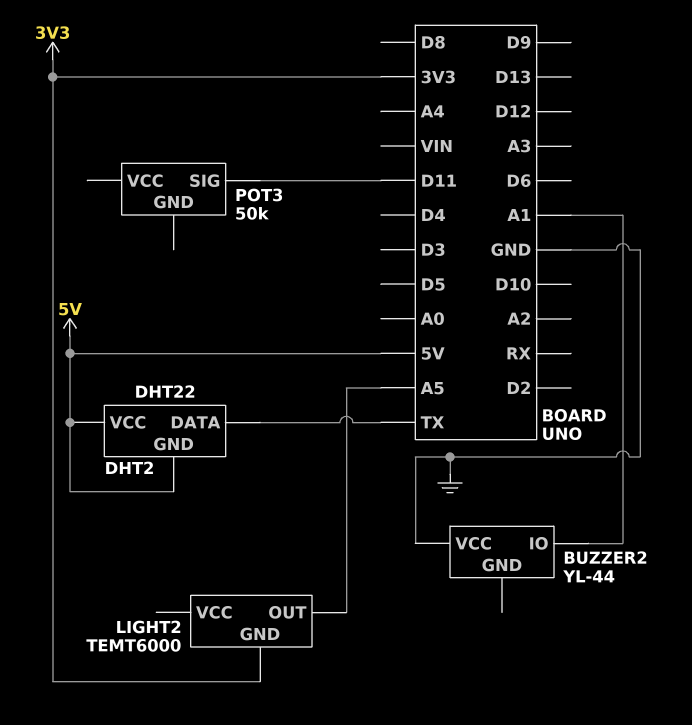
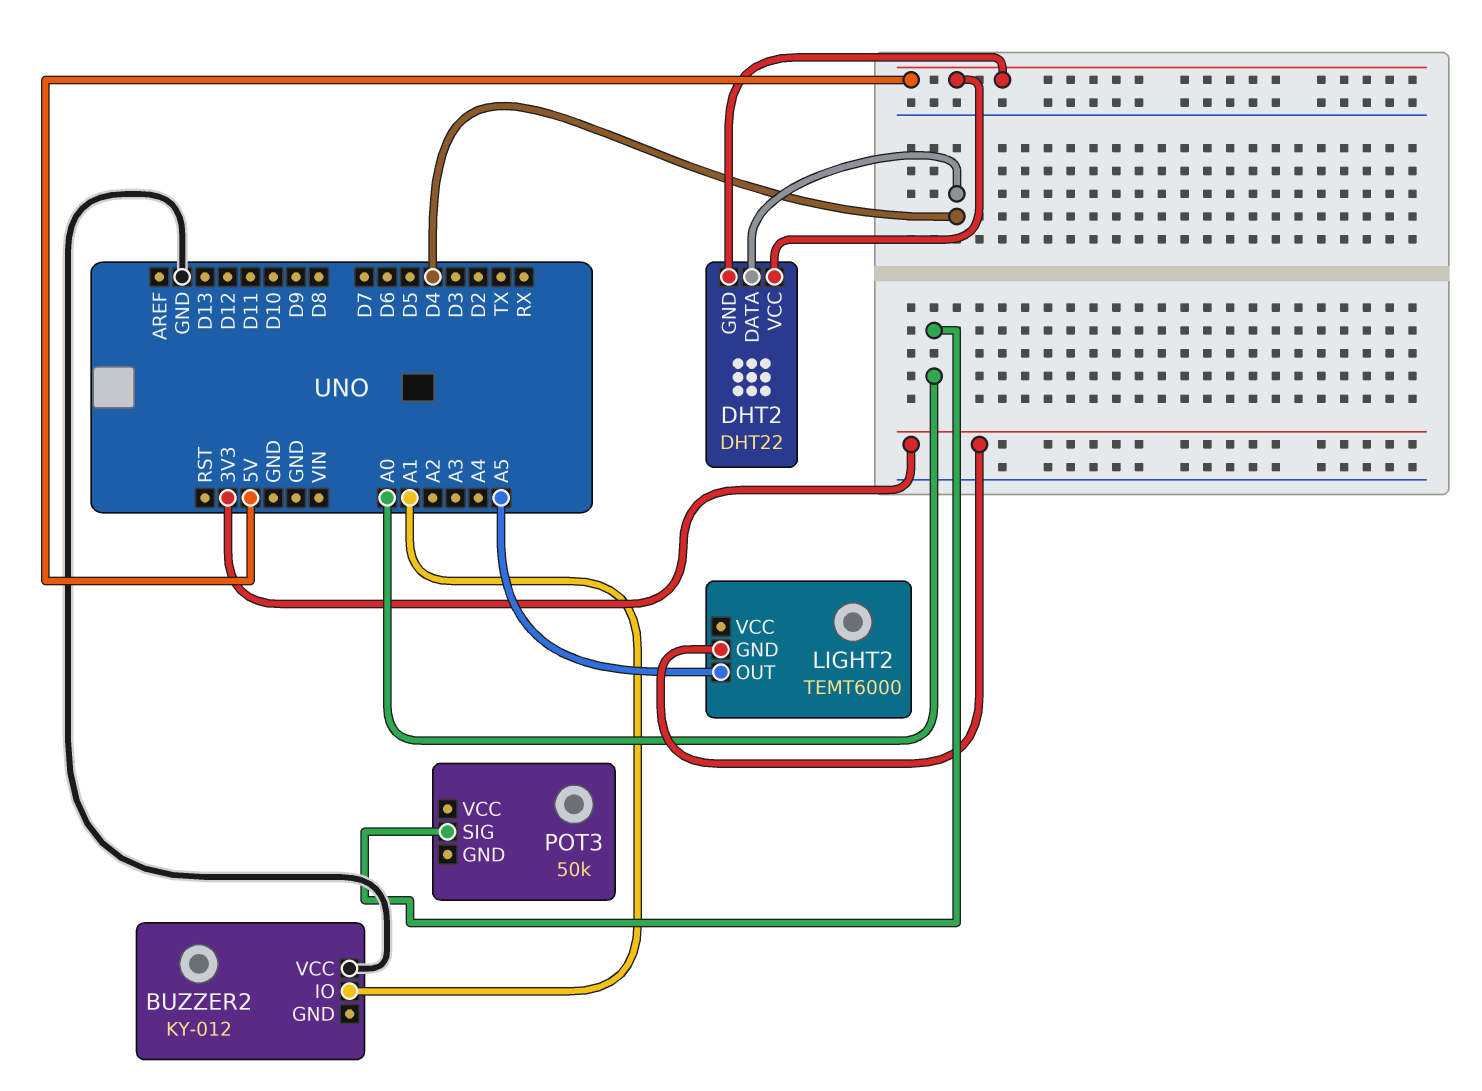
BUZZER2: YL-44 -> KY-012
DHT2 pin DATA: TX -> D4
POT3 pin SIG: D11 -> A0

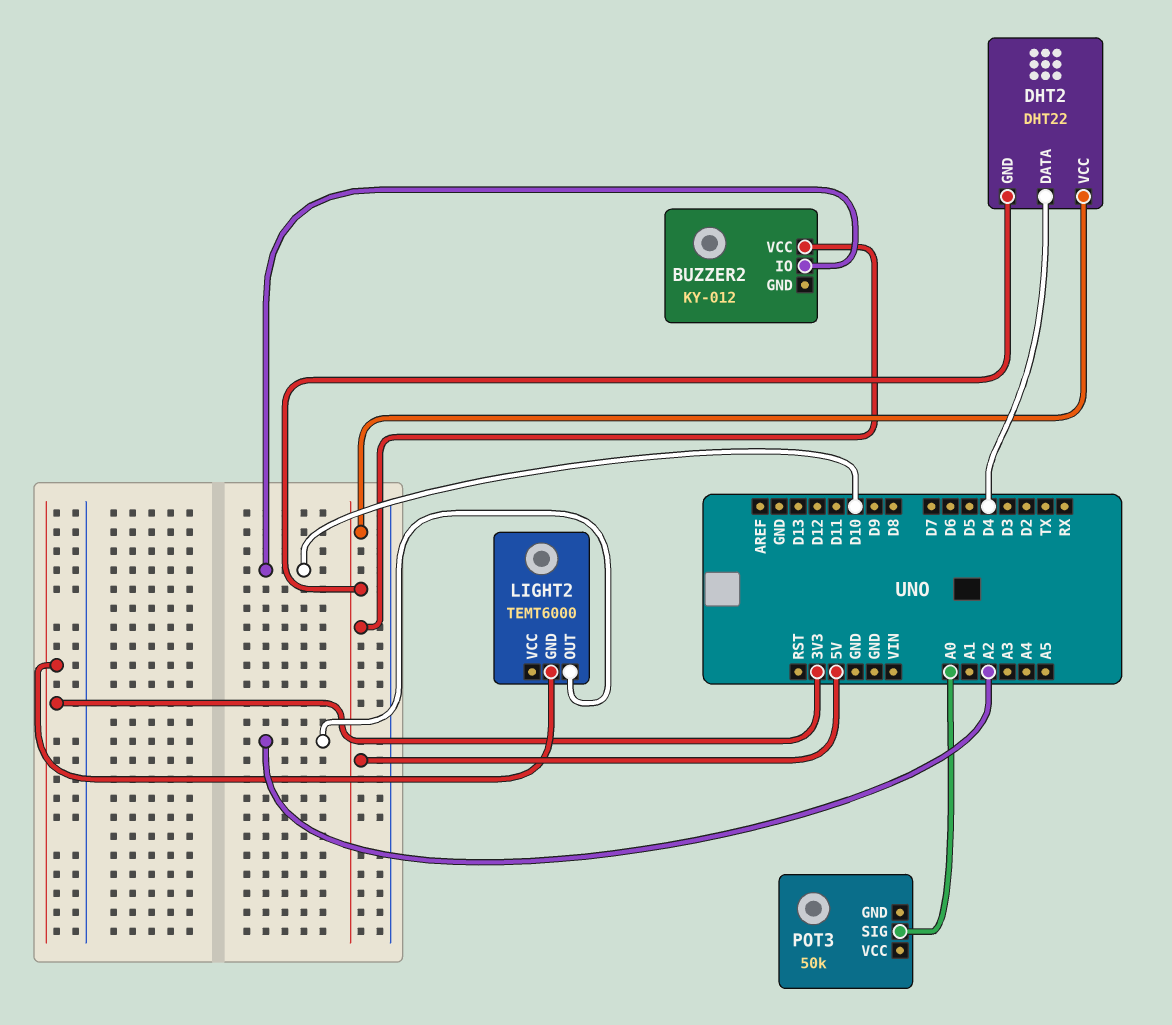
BUZZER2 pin IO: A1 -> D10
BUZZER2 pin VCC: GND -> 5V
LIGHT2 pin OUT: A5 -> A2

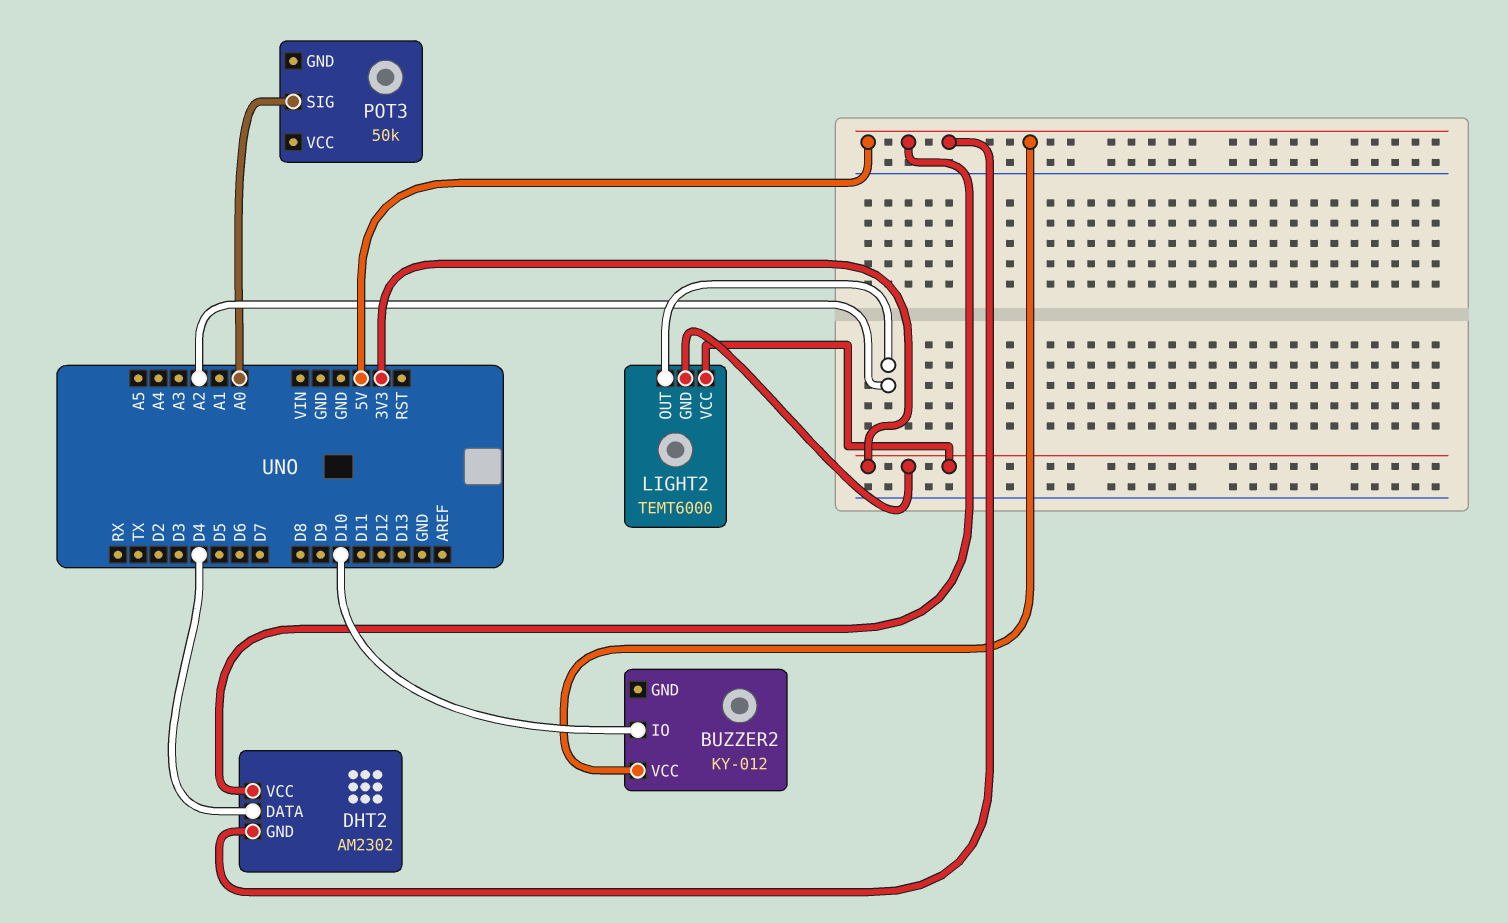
DHT2: DHT22 -> AM2302
LIGHT2 pin VCC: none -> 3V3

